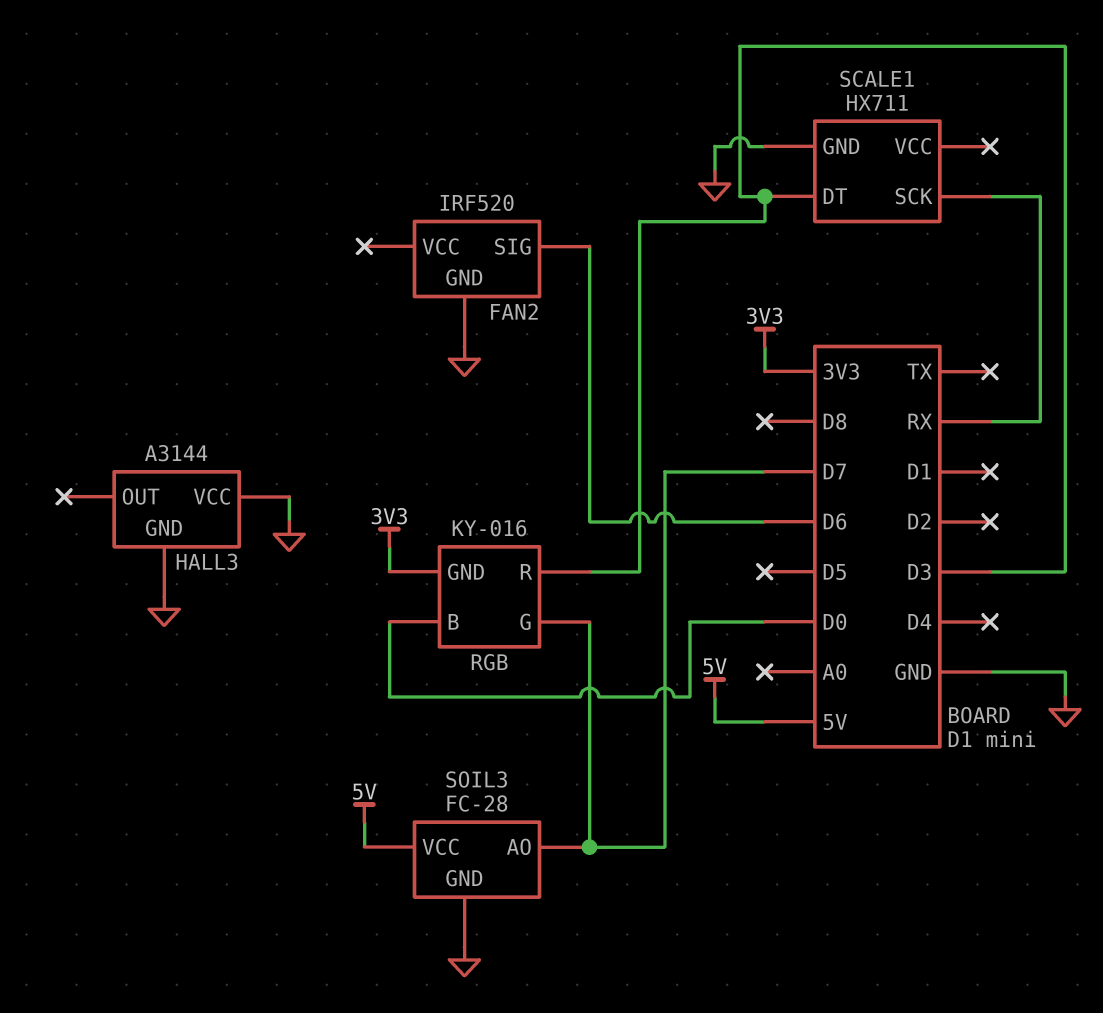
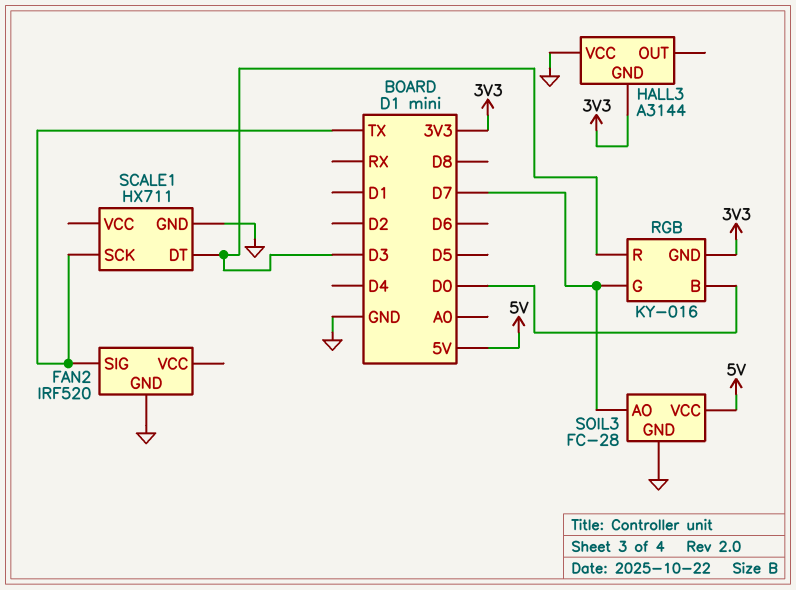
FAN2 pin SIG: D6 -> TX
HALL3 pin GND: GND -> 3V3
SCALE1 pin SCK: RX -> TX

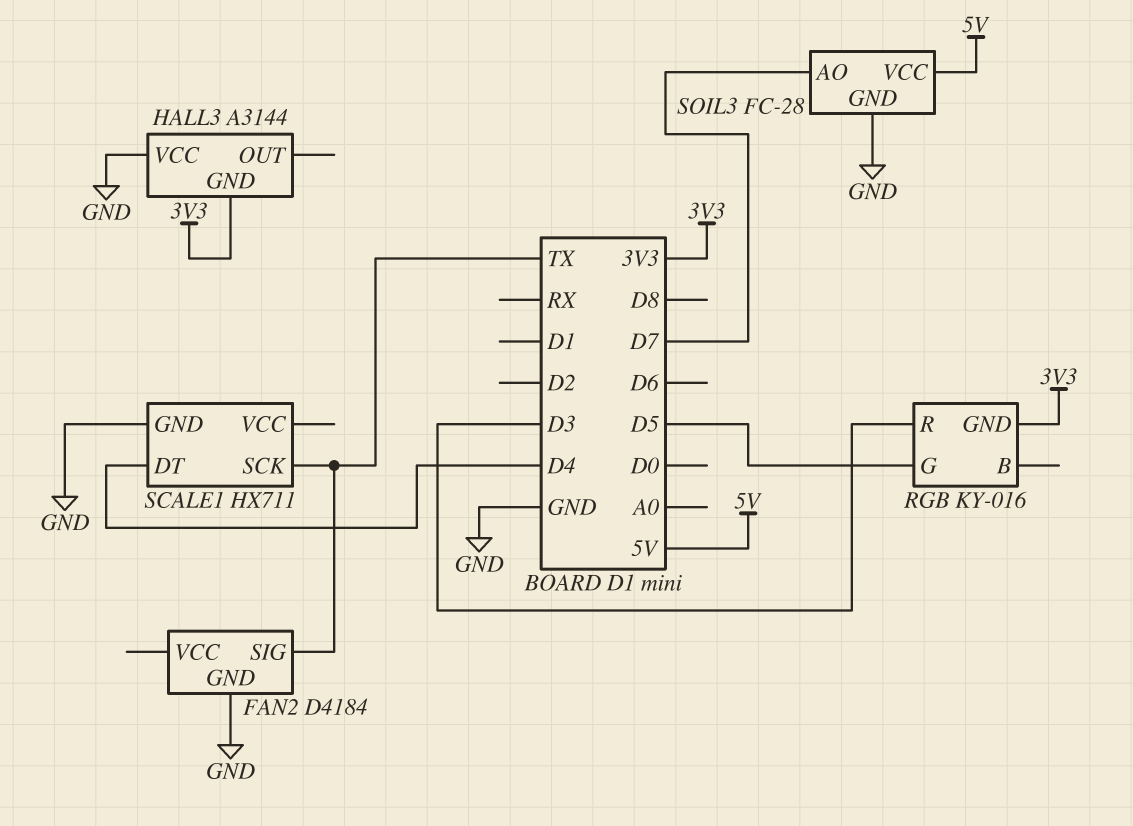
FAN2: IRF520 -> D4184
RGB pin B: D0 -> none
RGB pin G: D7 -> D5
SCALE1 pin DT: D3 -> D4

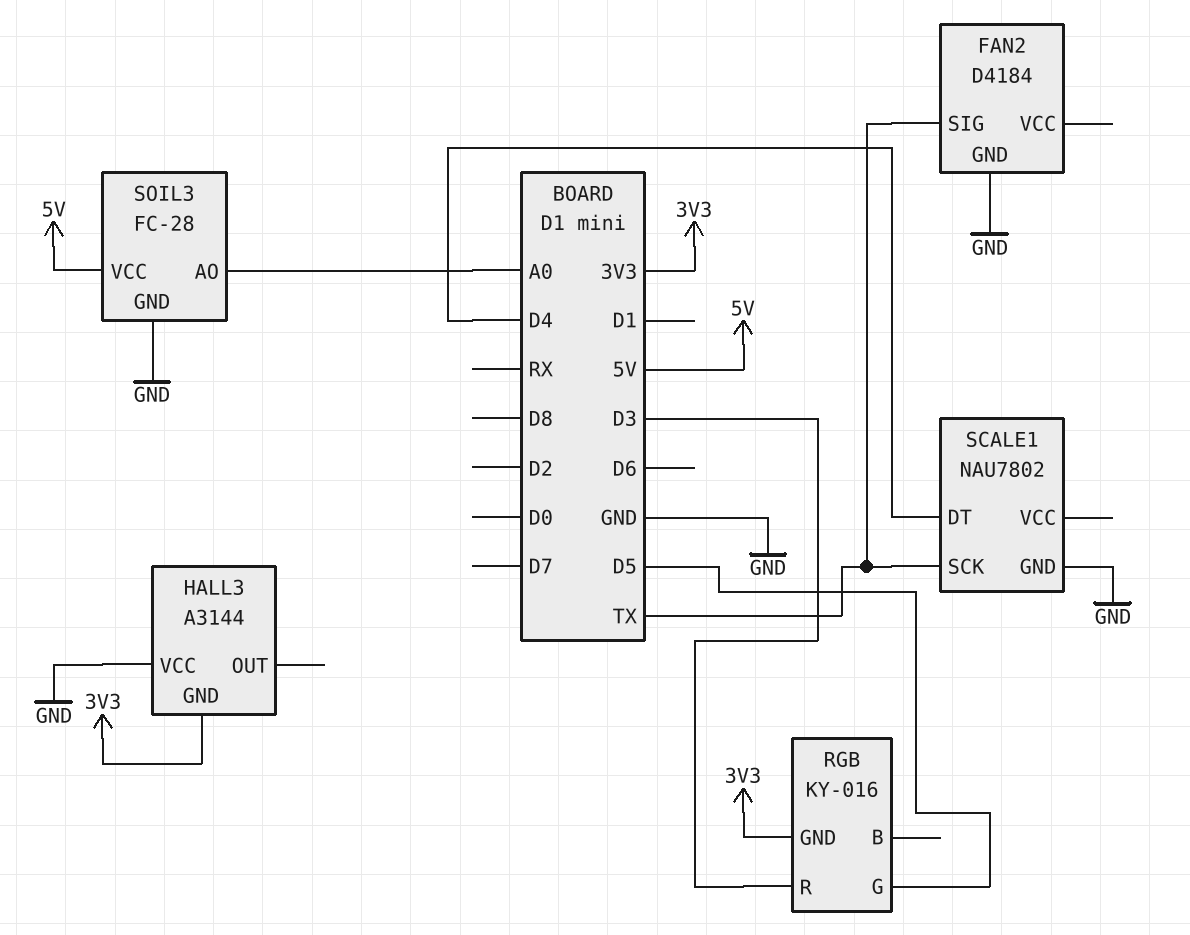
SCALE1: HX711 -> NAU7802
SOIL3 pin AO: D7 -> A0

